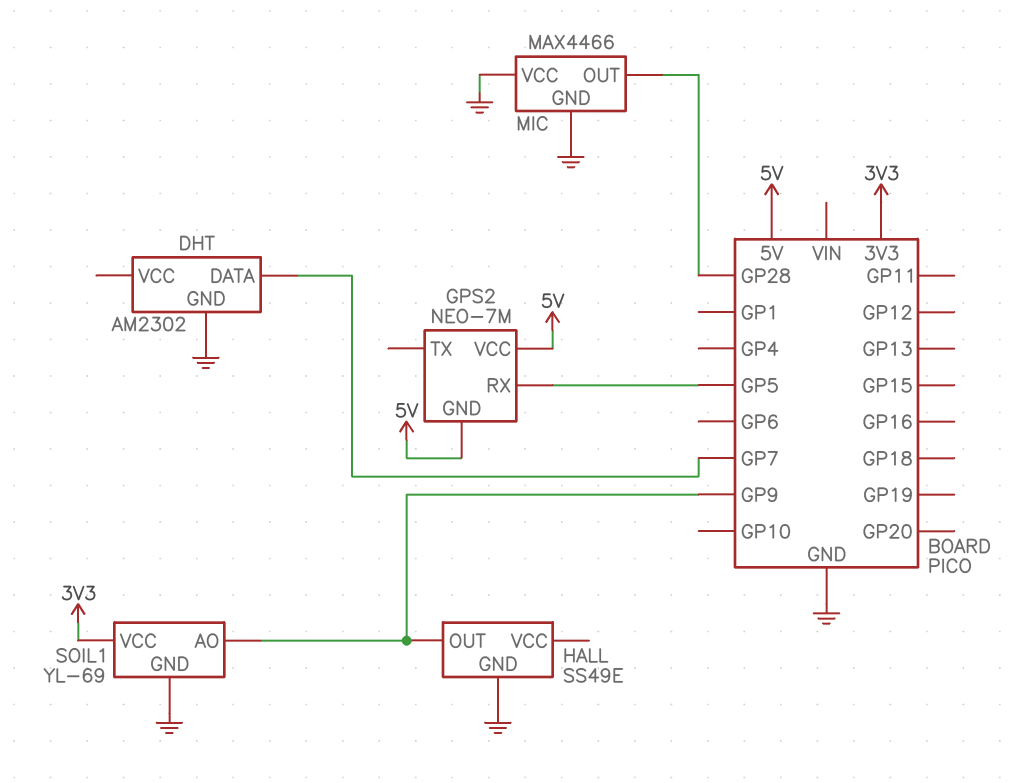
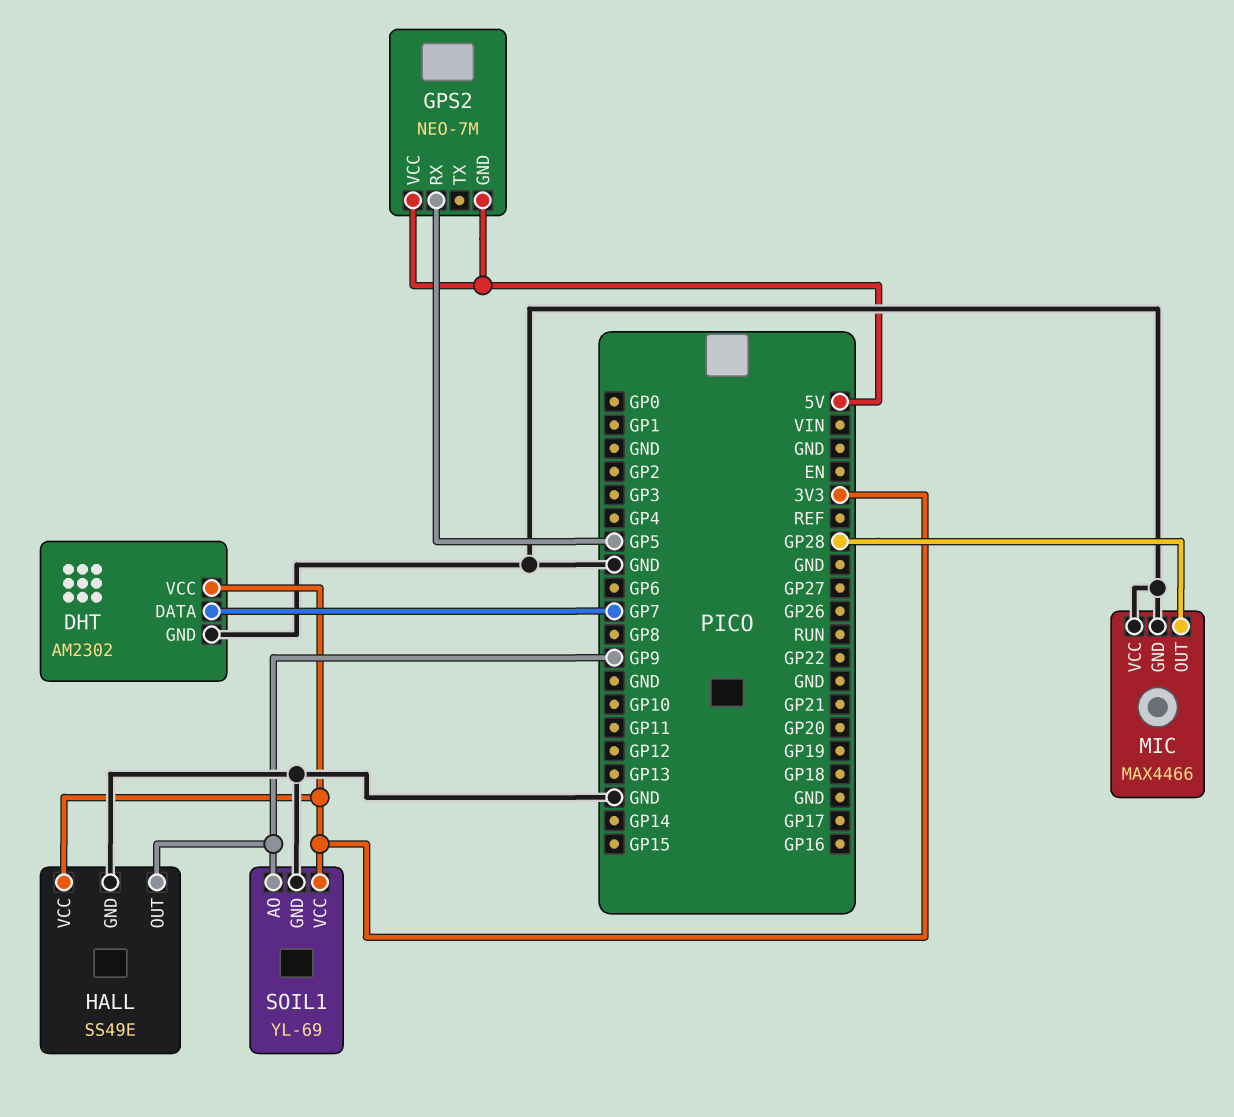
DHT pin VCC: none -> 3V3
HALL pin VCC: none -> 3V3

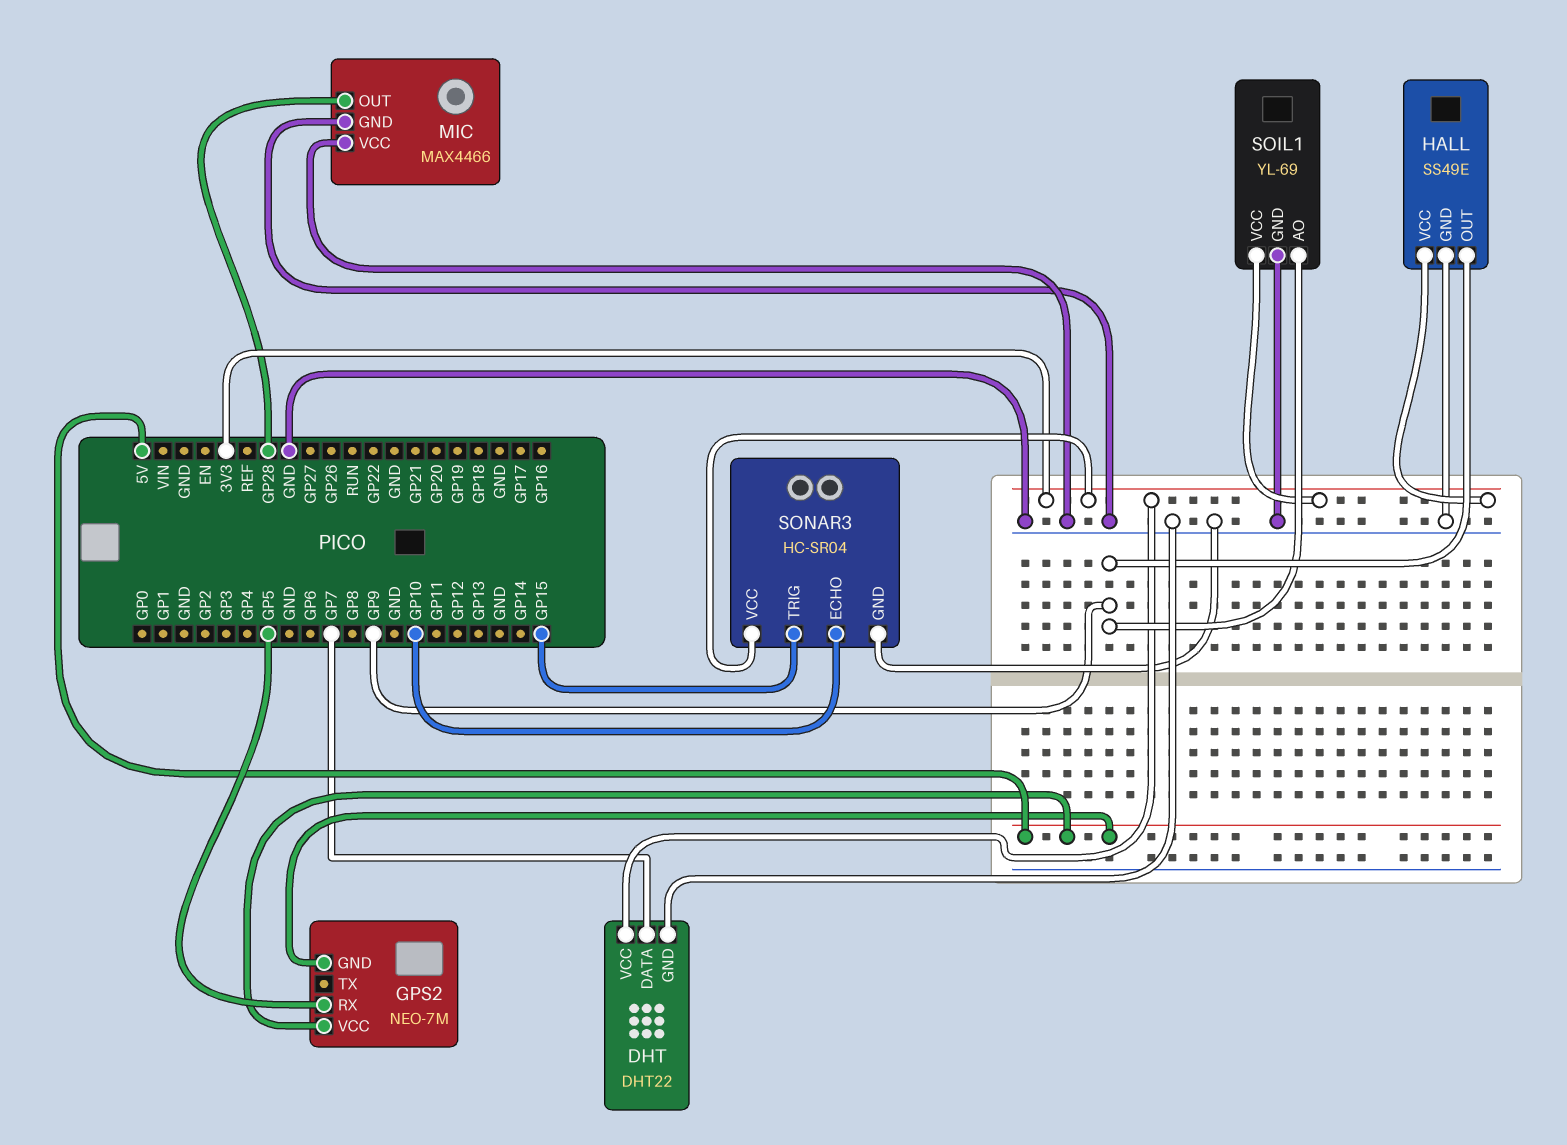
DHT: AM2302 -> DHT22
SONAR3: none -> HC-SR04
SONAR3 pin ECHO: none -> GP10
SONAR3 pin GND: none -> GND
SONAR3 pin TRIG: none -> GP15
SONAR3 pin VCC: none -> 3V3

